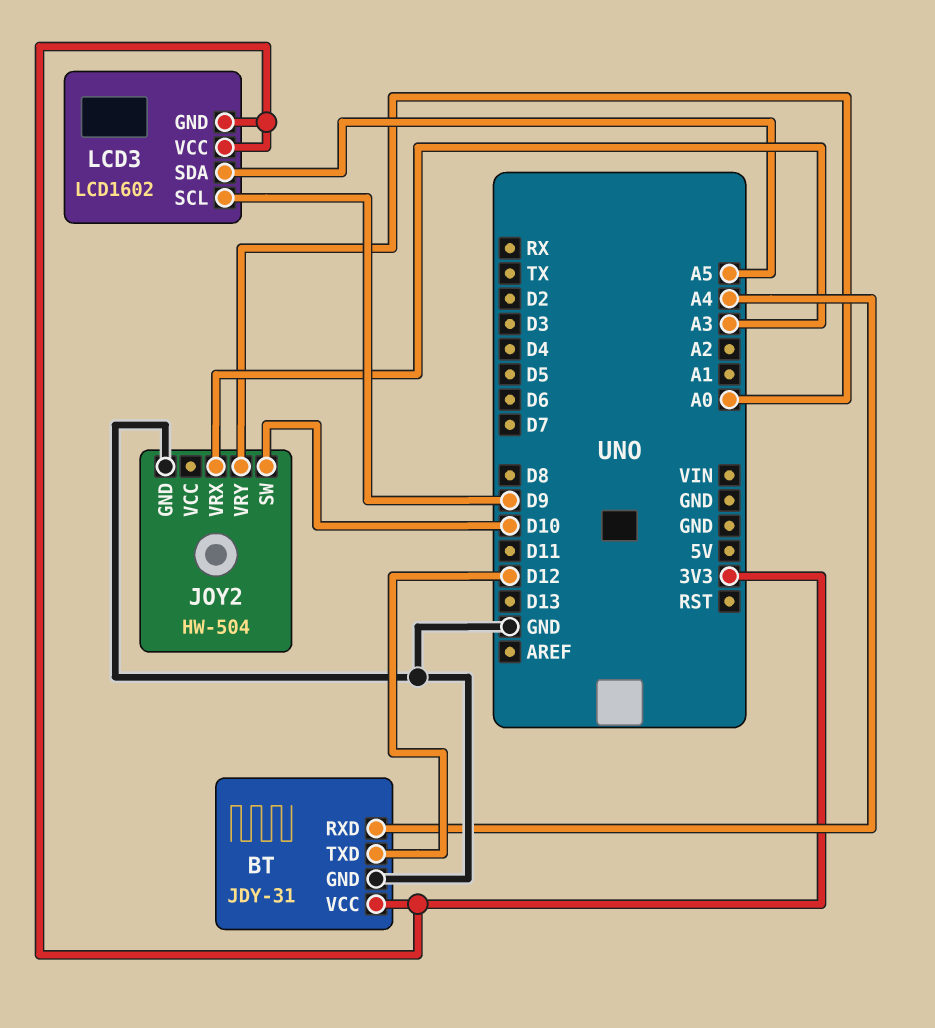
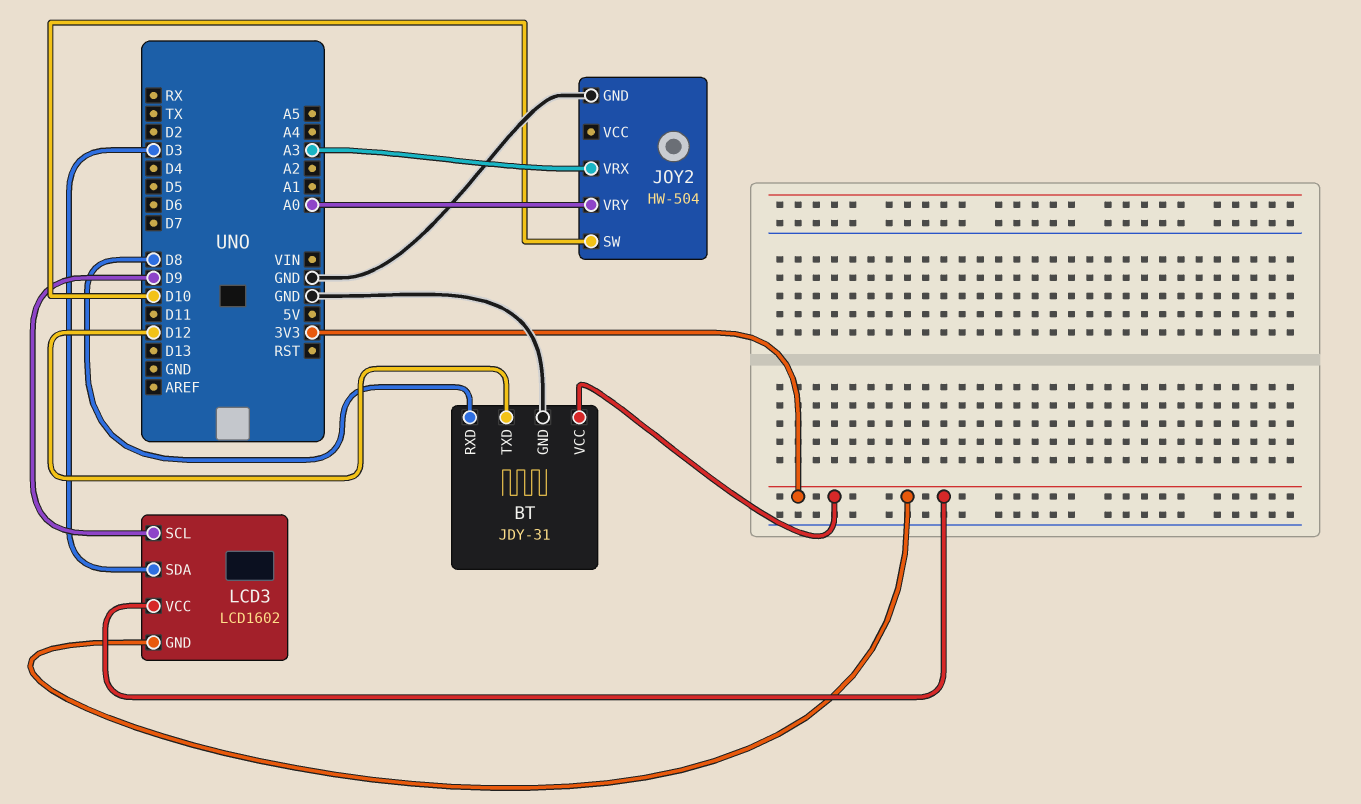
BT pin RXD: A4 -> D8
LCD3 pin SDA: A5 -> D3

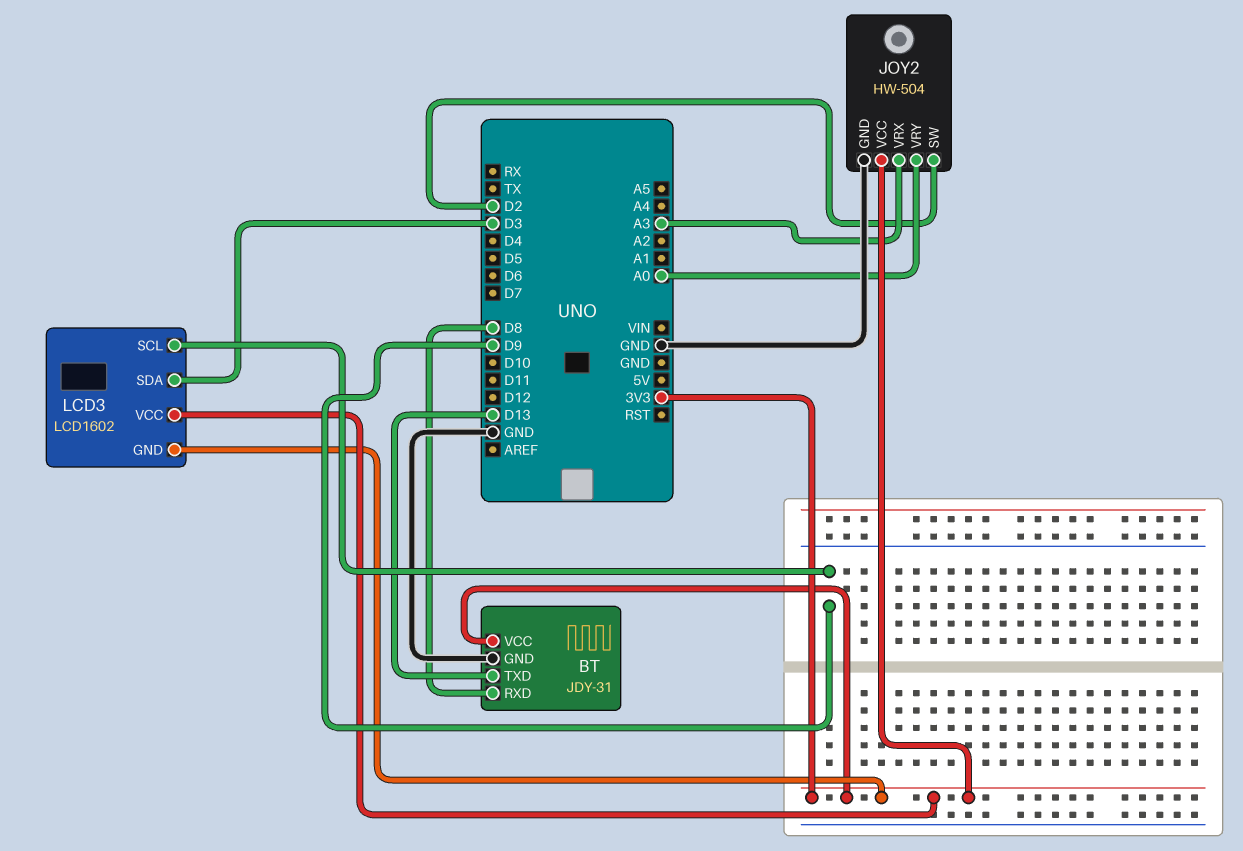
BT pin TXD: D12 -> D13
JOY2 pin SW: D10 -> D2
JOY2 pin VCC: none -> 3V3

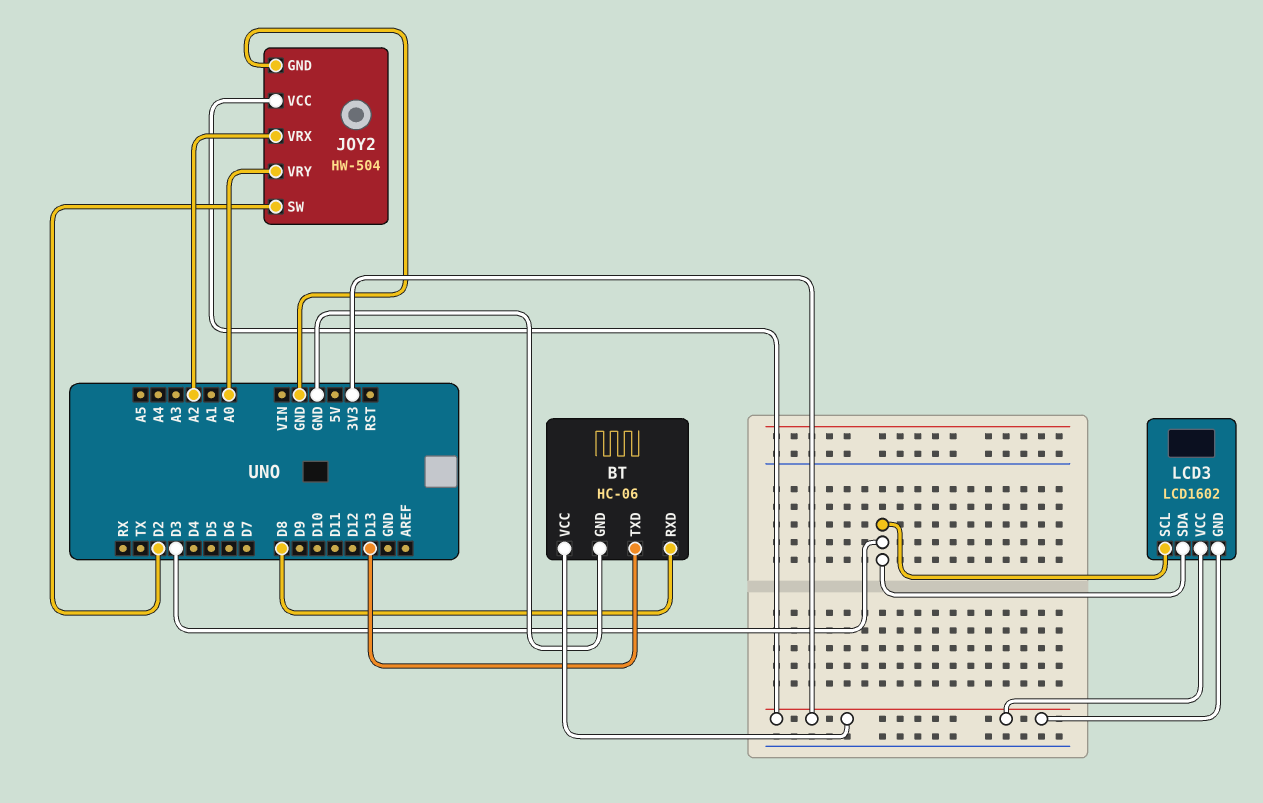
BT: JDY-31 -> HC-06
JOY2 pin VRX: A3 -> A2
LCD3 pin SCL: D9 -> D3

